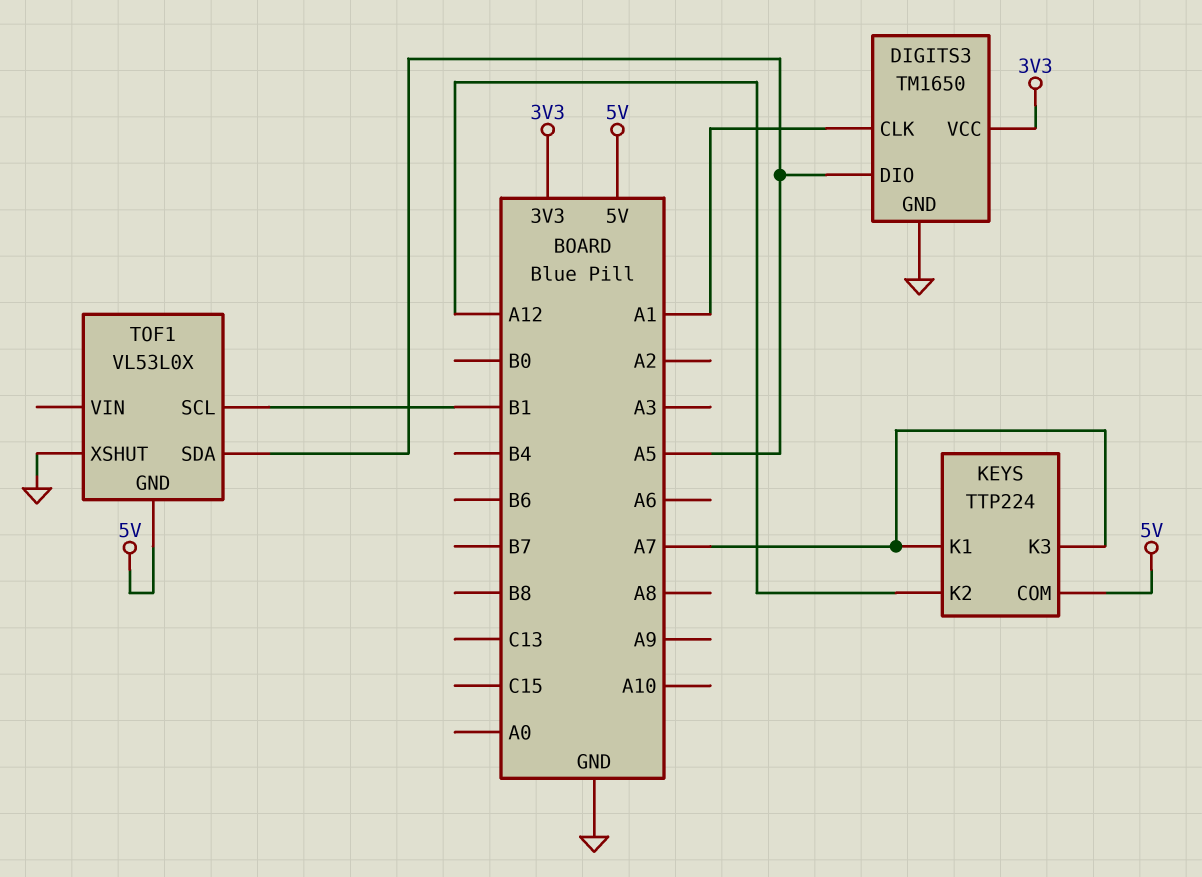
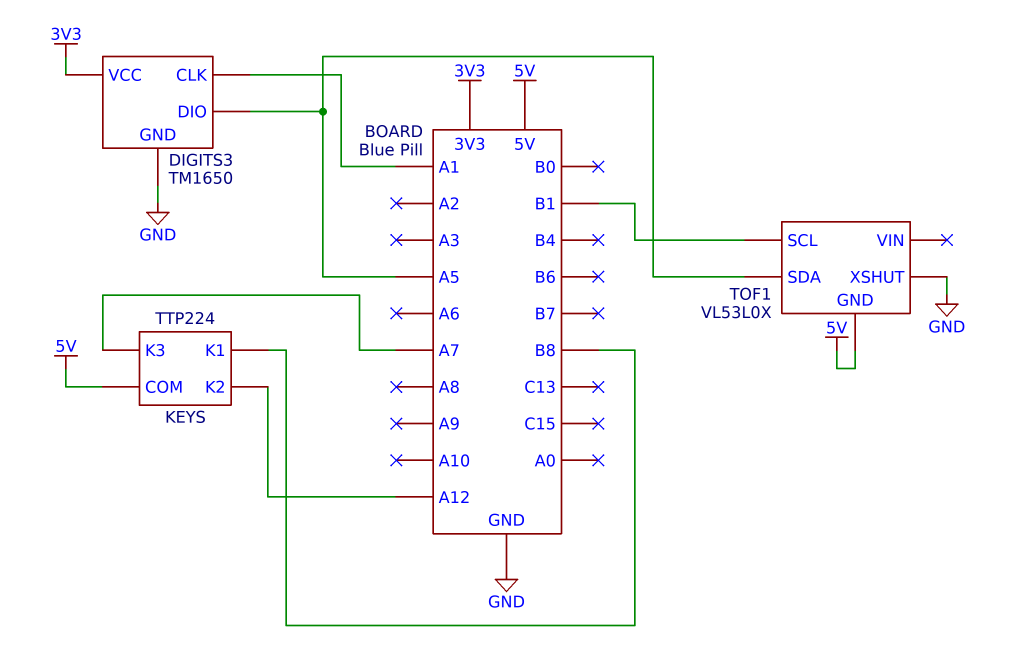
KEYS pin K1: A7 -> B8

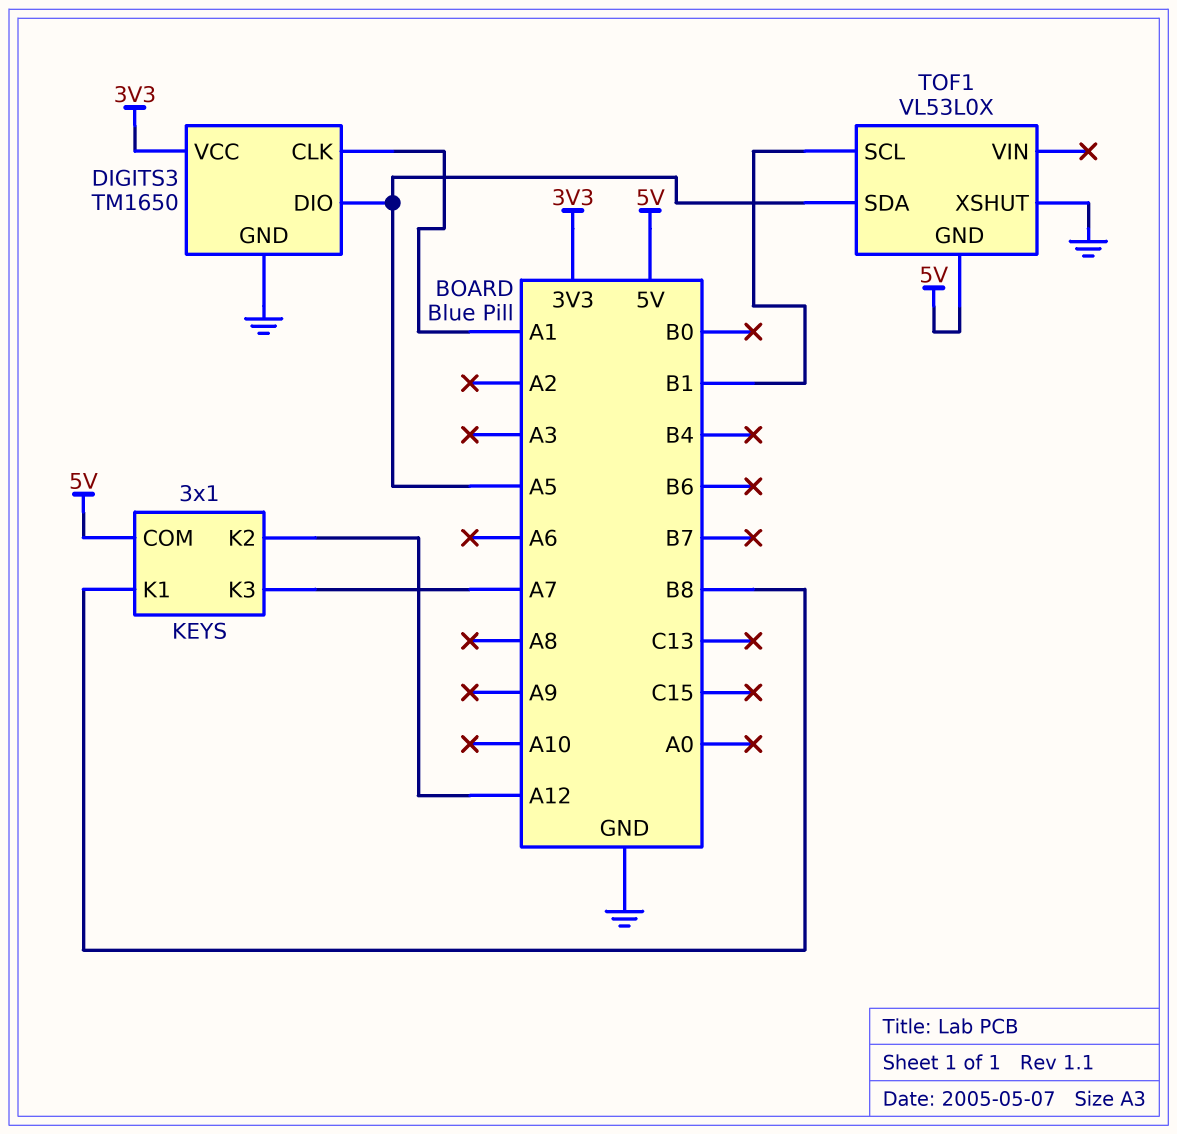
KEYS: TTP224 -> 3x1

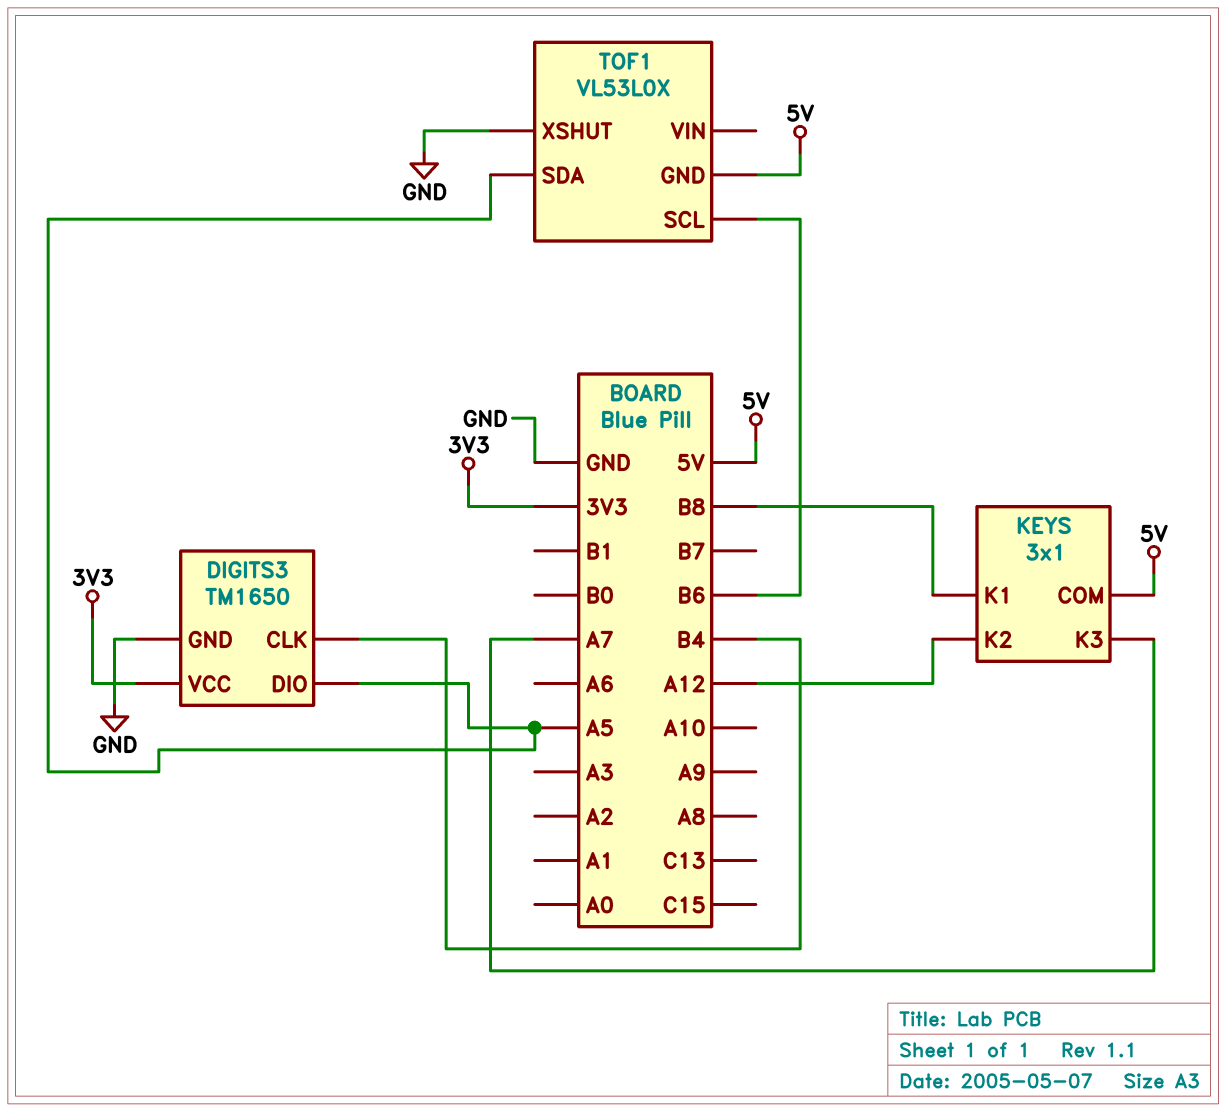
DIGITS3 pin CLK: A1 -> B4
TOF1 pin SCL: B1 -> B6

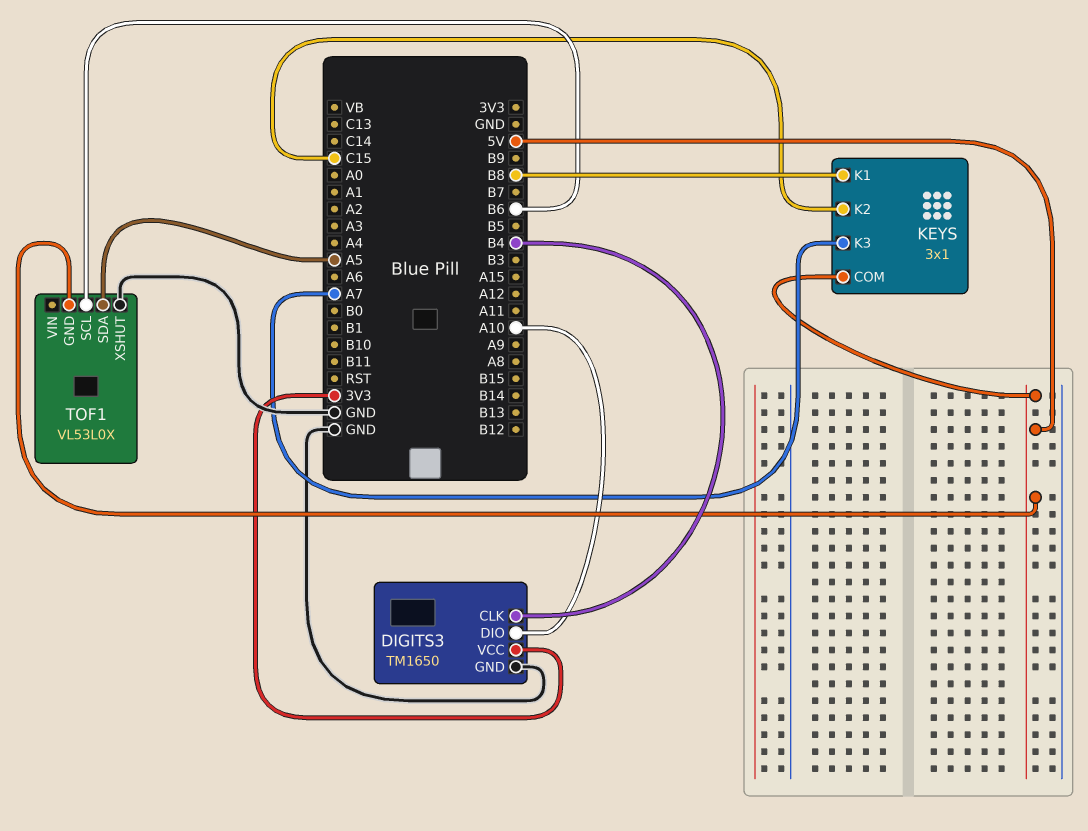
DIGITS3 pin DIO: A5 -> A10
KEYS pin K2: A12 -> C15

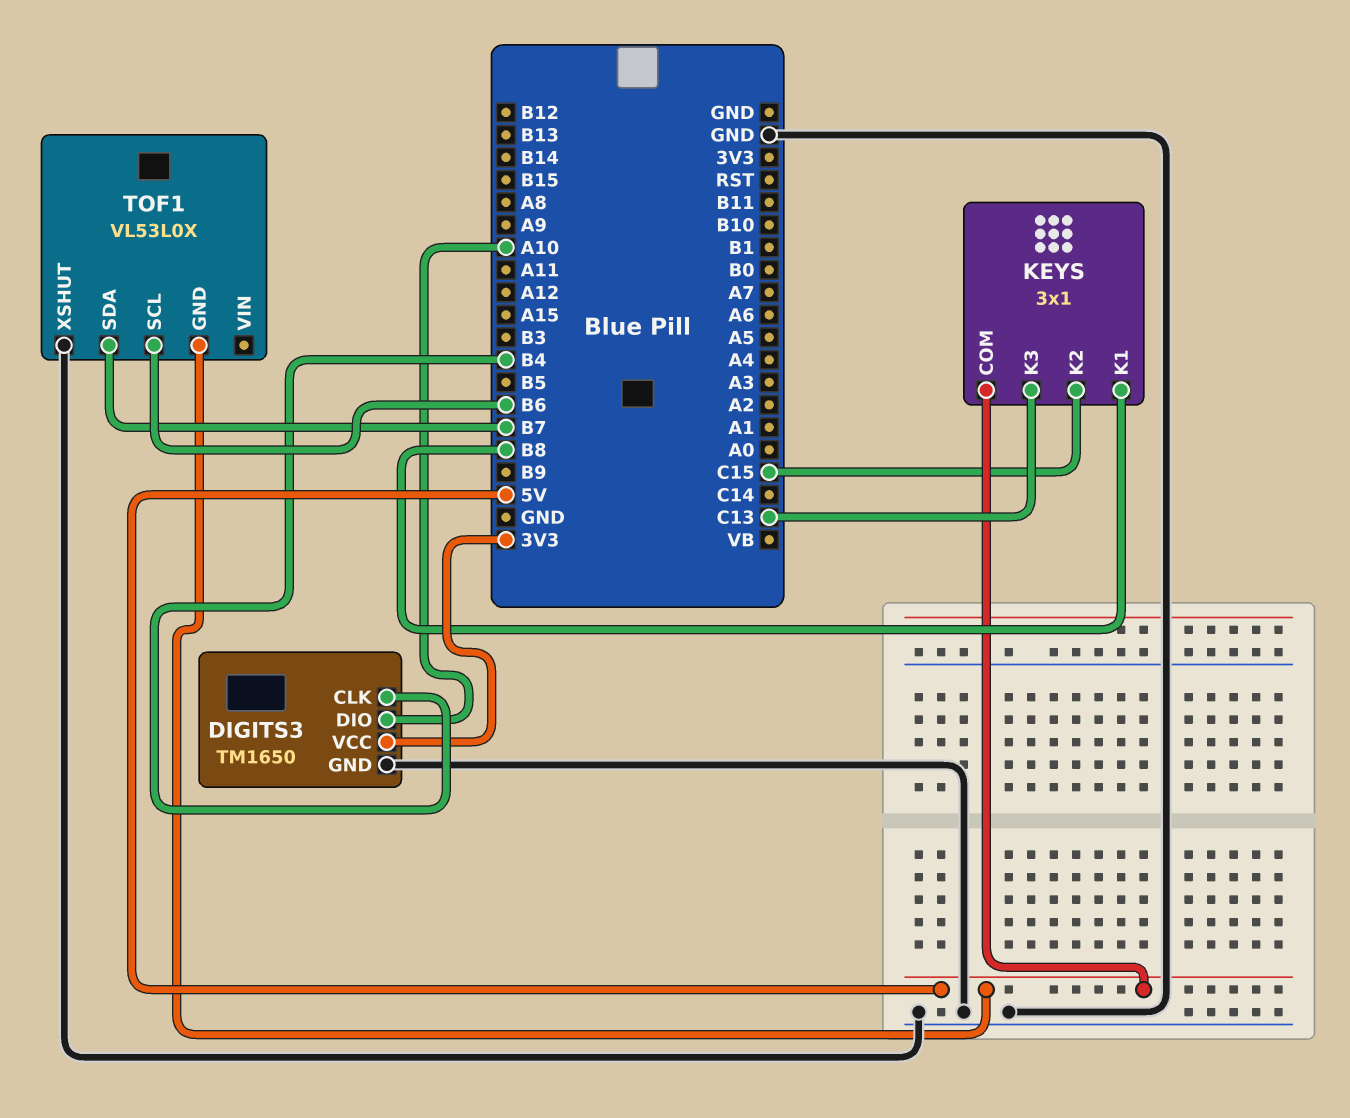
KEYS pin K3: A7 -> C13
TOF1 pin SDA: A5 -> B7

